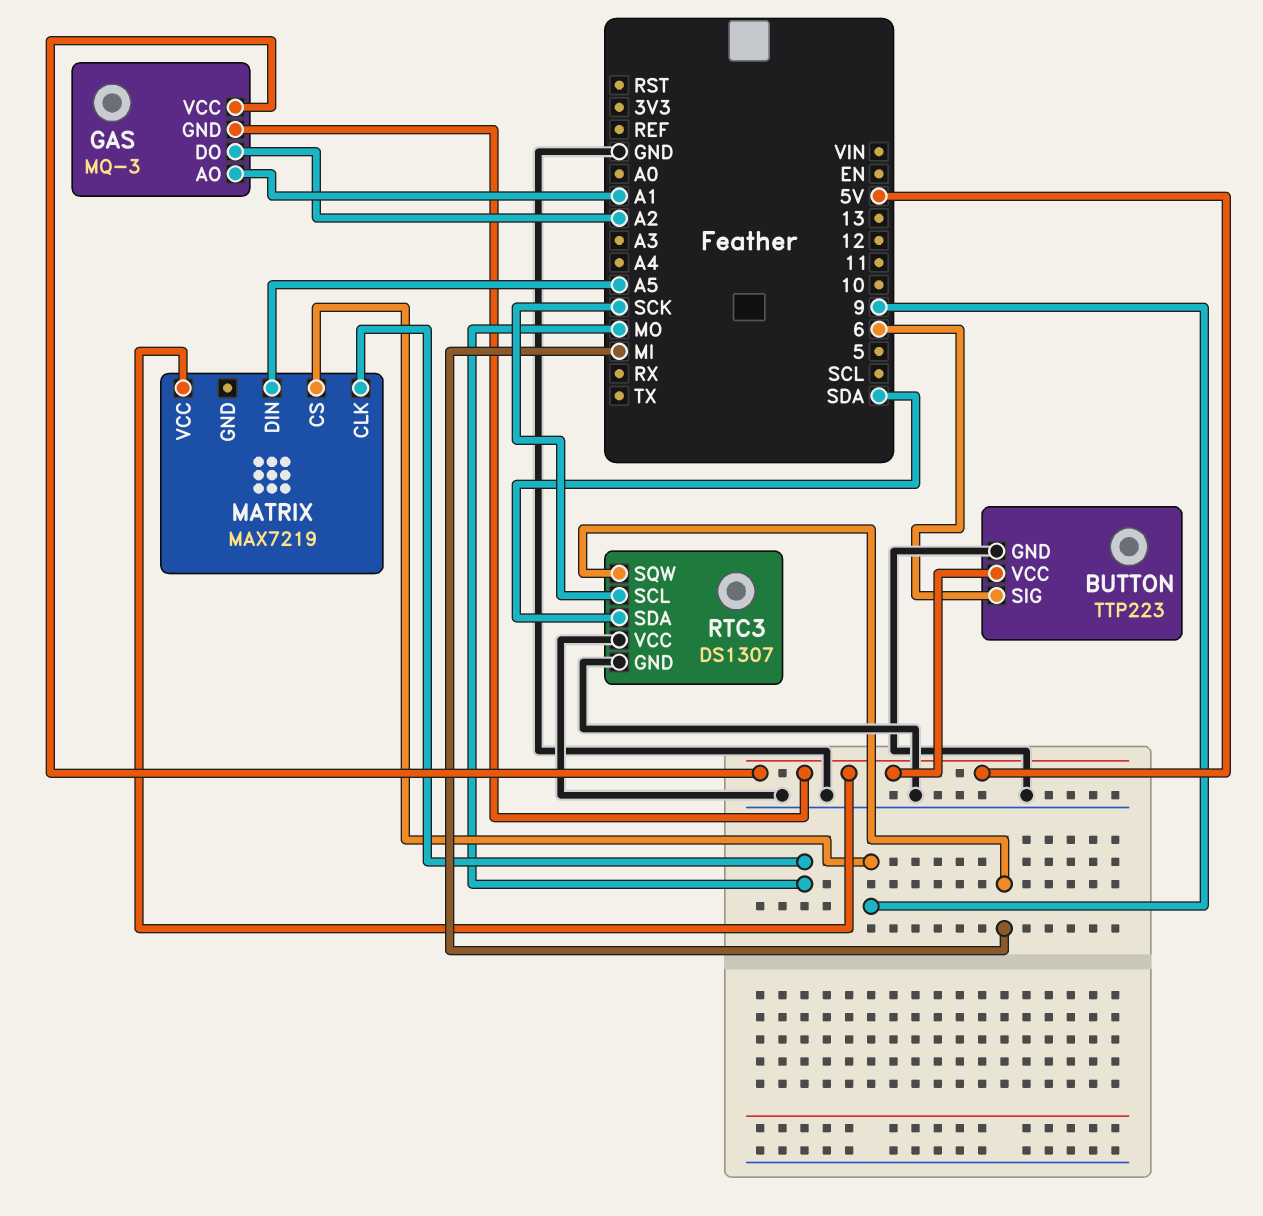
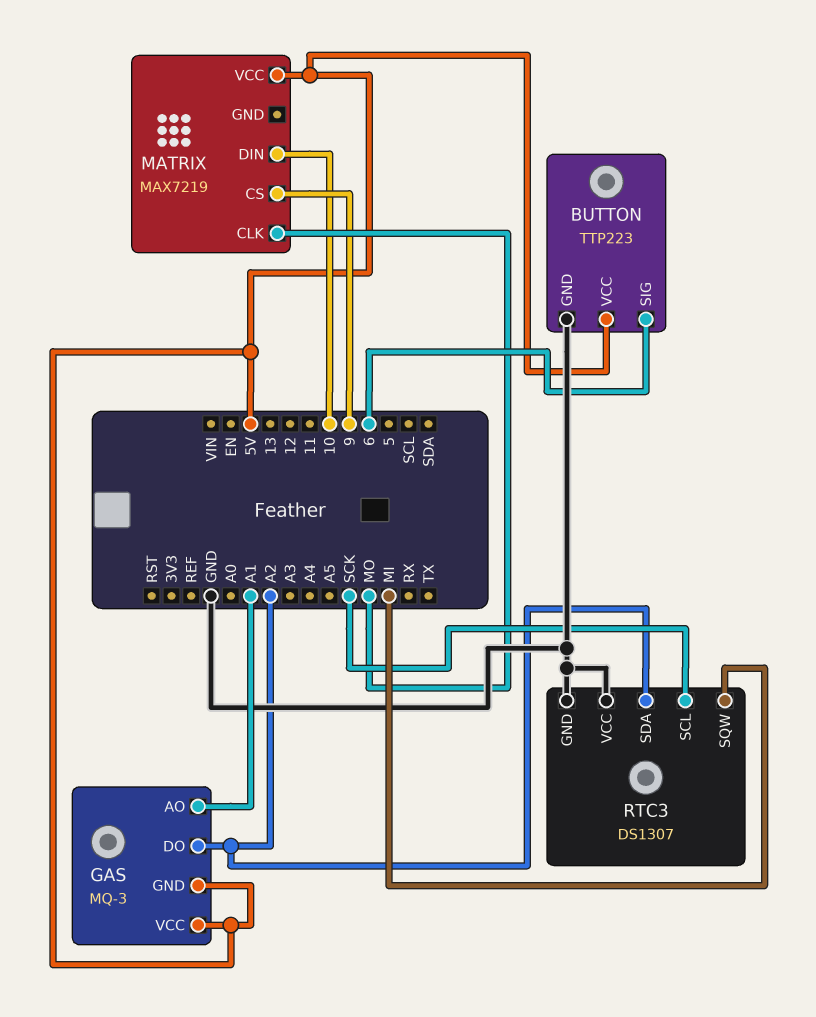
MATRIX pin DIN: A5 -> 10
RTC3 pin SDA: SDA -> A2

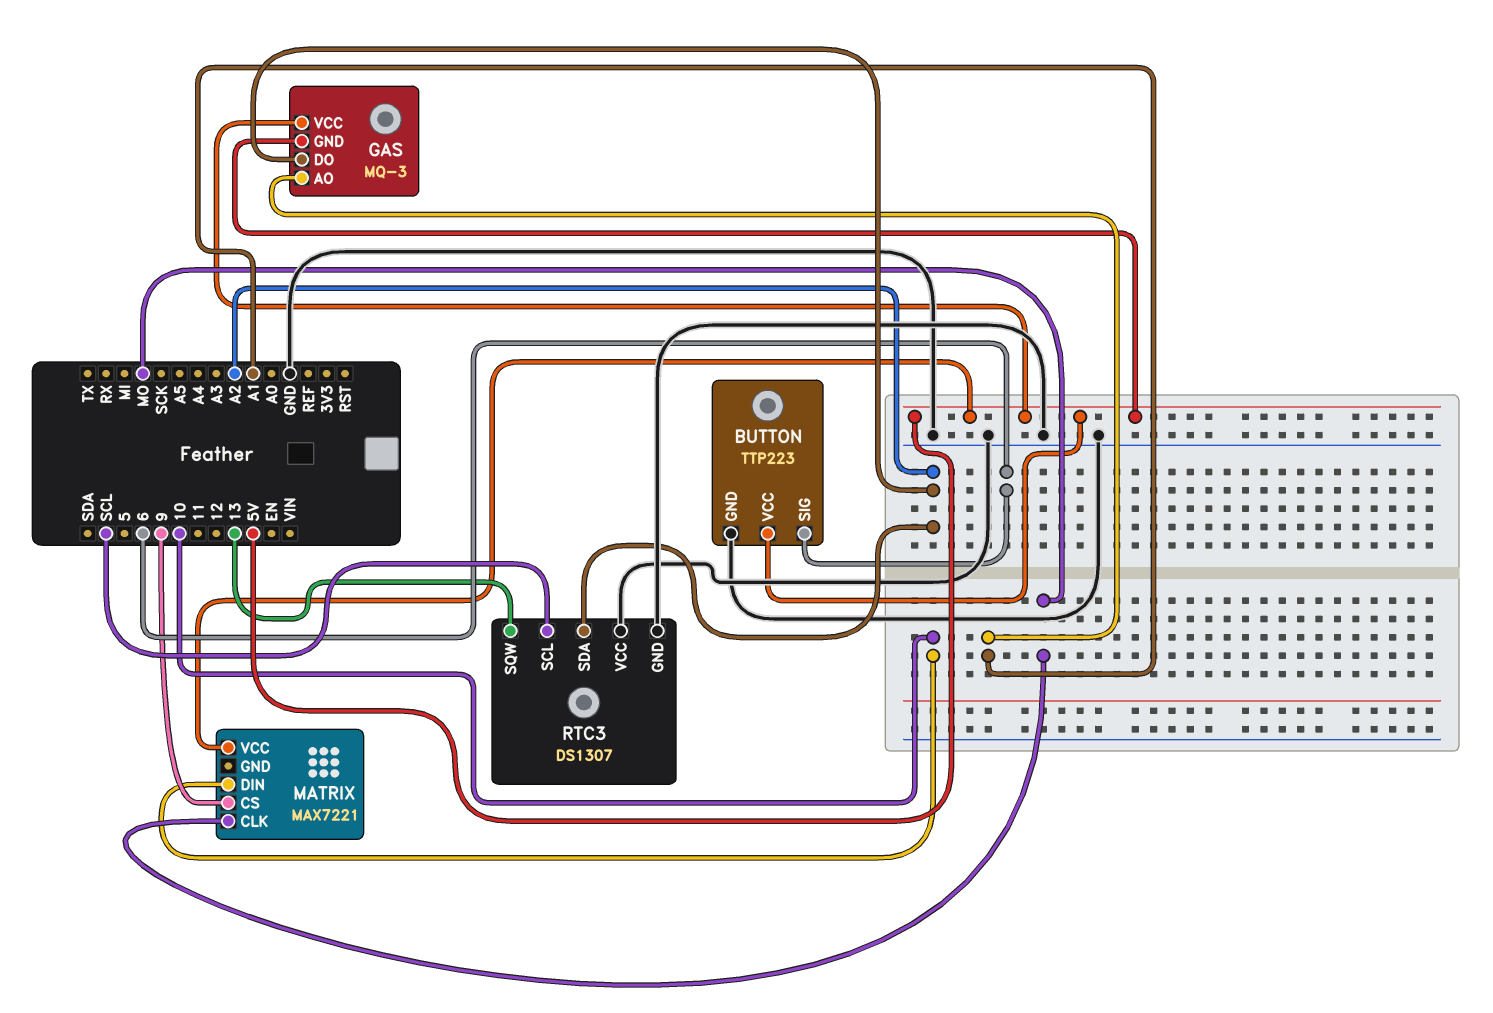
MATRIX: MAX7219 -> MAX7221
RTC3 pin SCL: SCK -> SCL
RTC3 pin SQW: MI -> 13

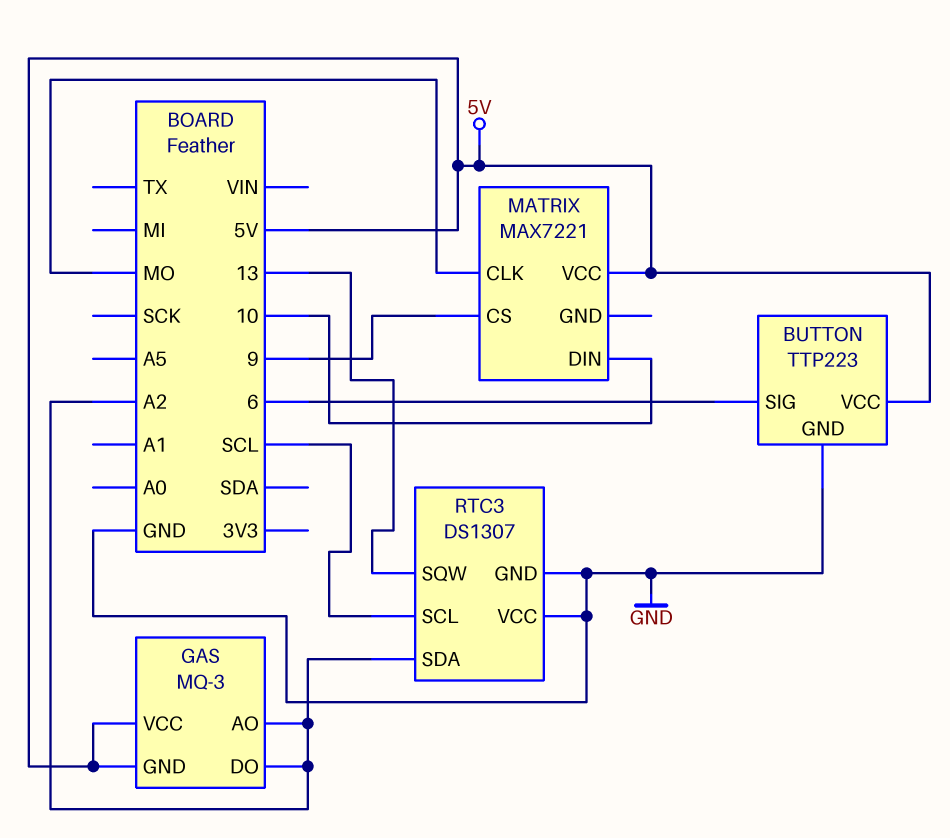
GAS pin AO: A1 -> A2

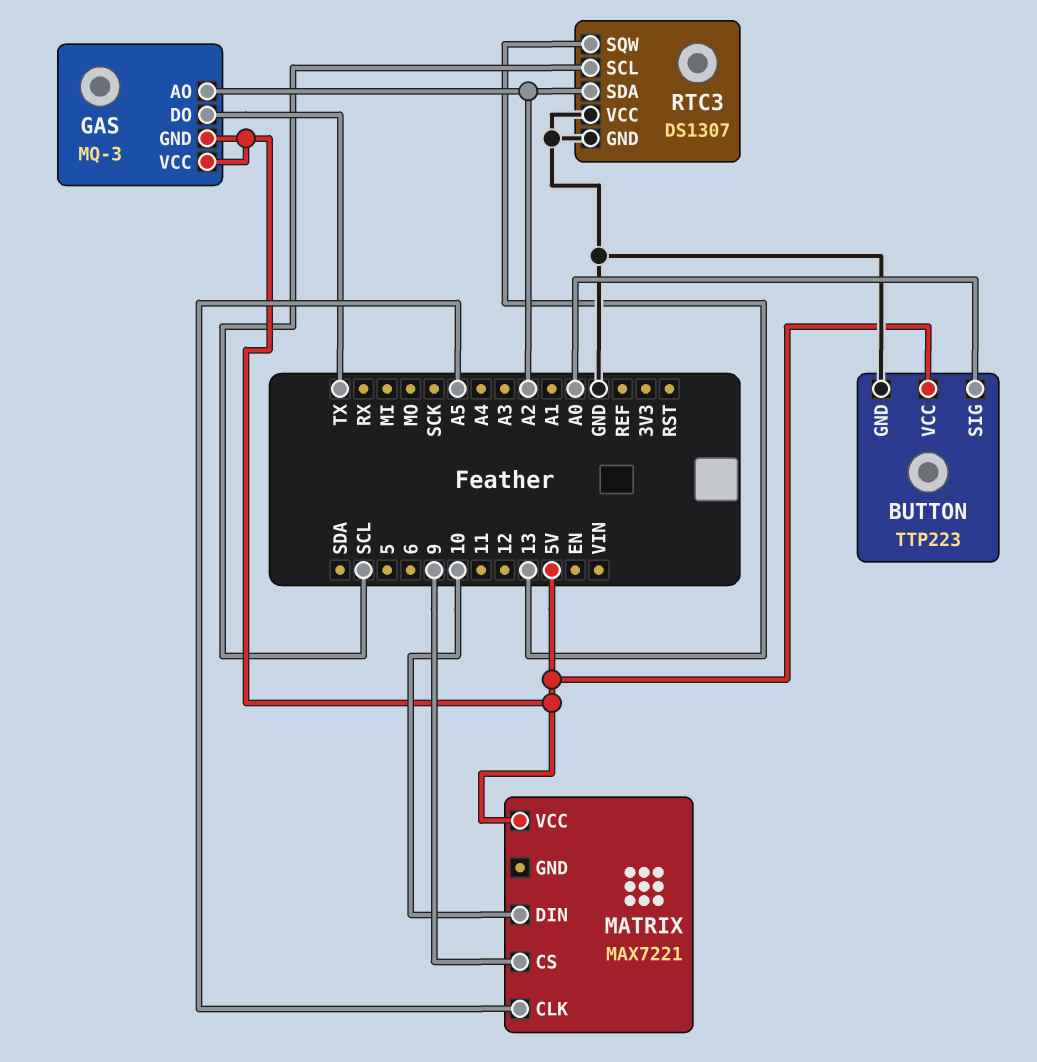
BUTTON pin SIG: 6 -> A0
GAS pin DO: A2 -> TX
MATRIX pin CLK: MO -> A5

